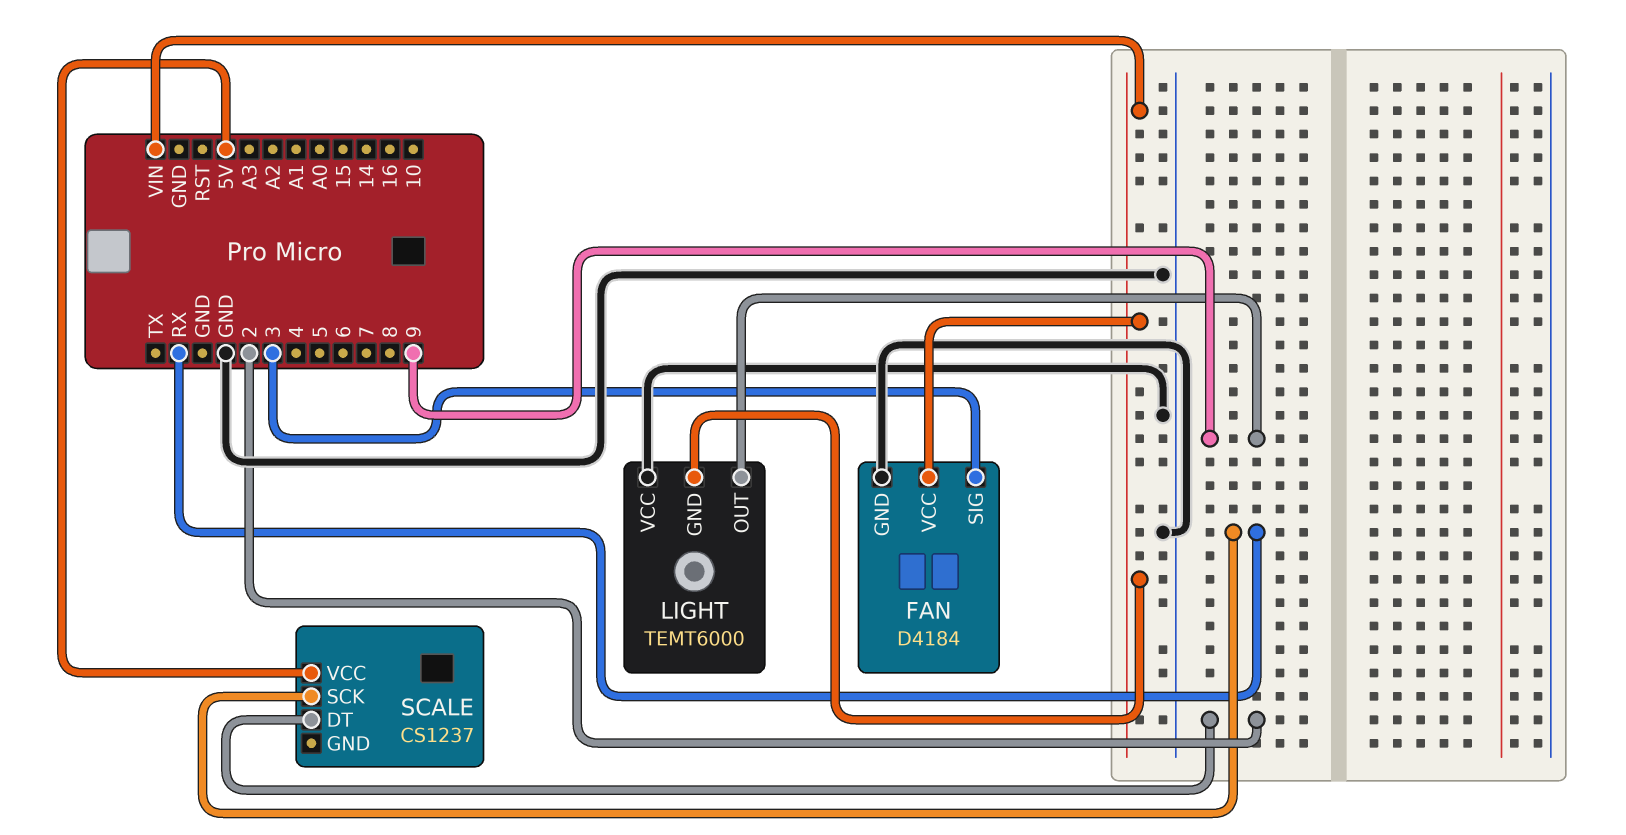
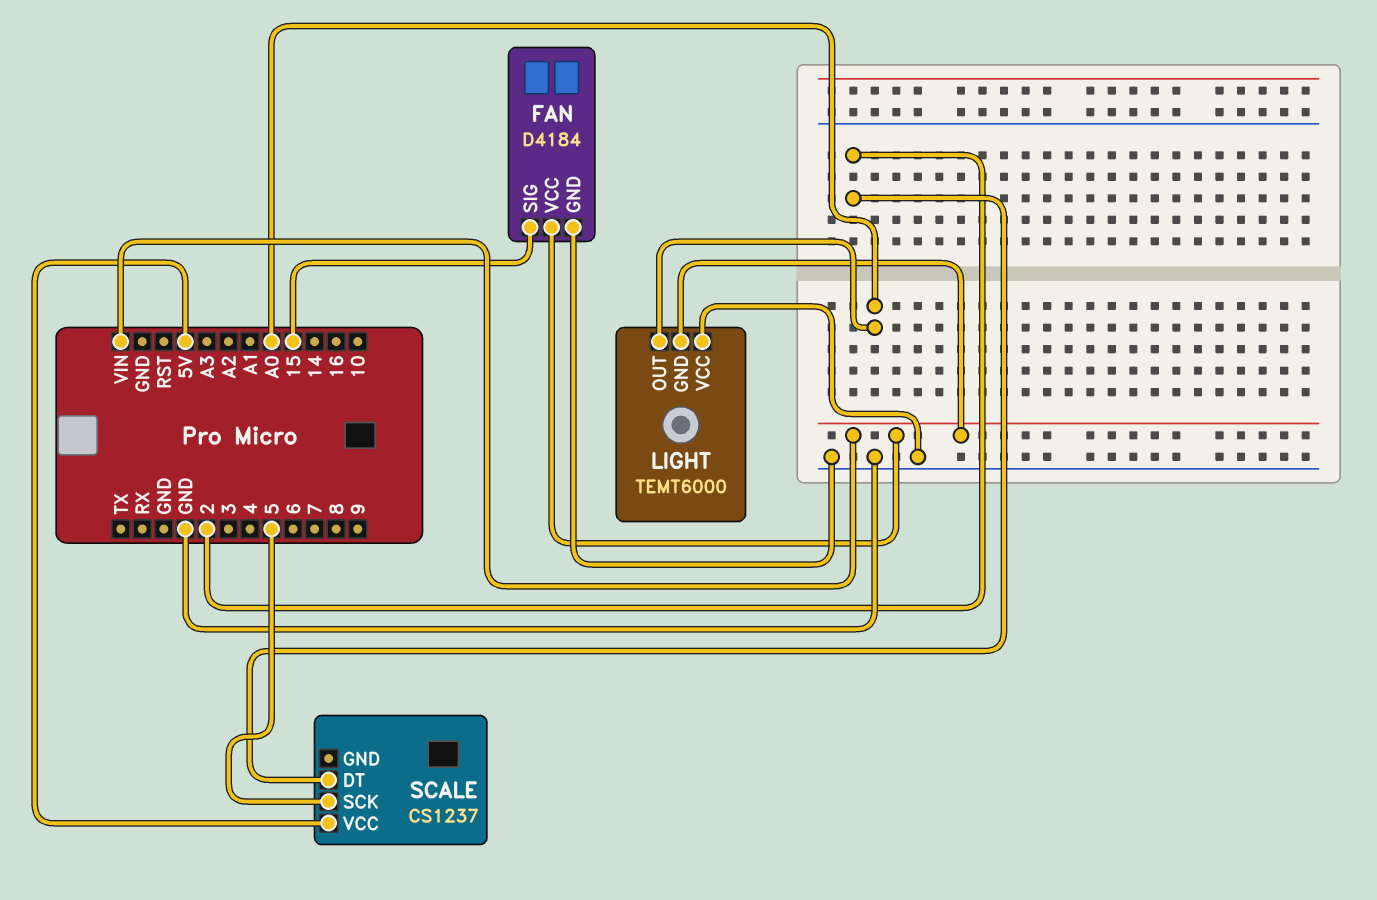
FAN pin SIG: 3 -> 15
LIGHT pin OUT: 9 -> A0
SCALE pin SCK: RX -> 5

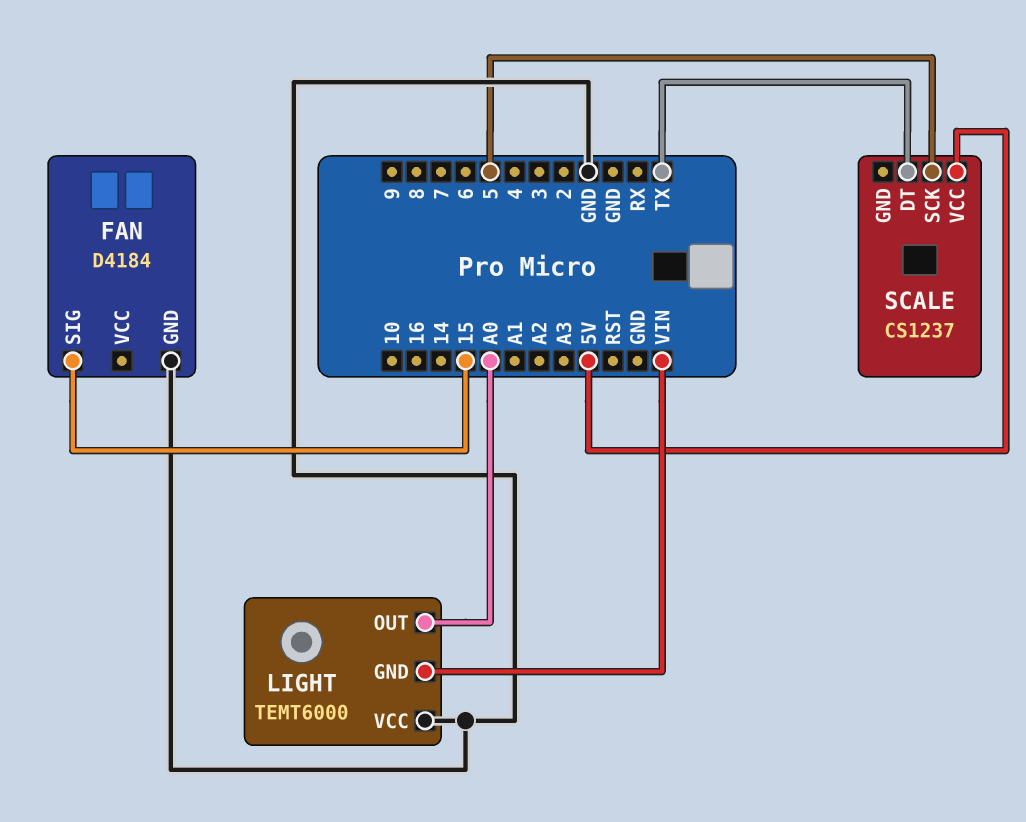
FAN pin VCC: VIN -> none
SCALE pin DT: 2 -> TX

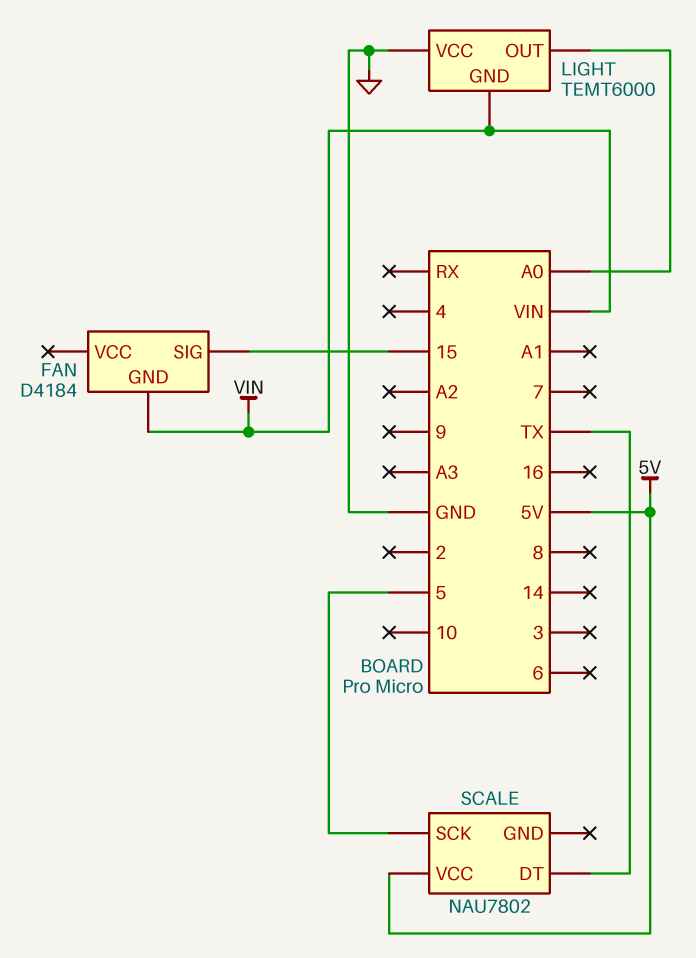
FAN pin GND: GND -> VIN
SCALE: CS1237 -> NAU7802

